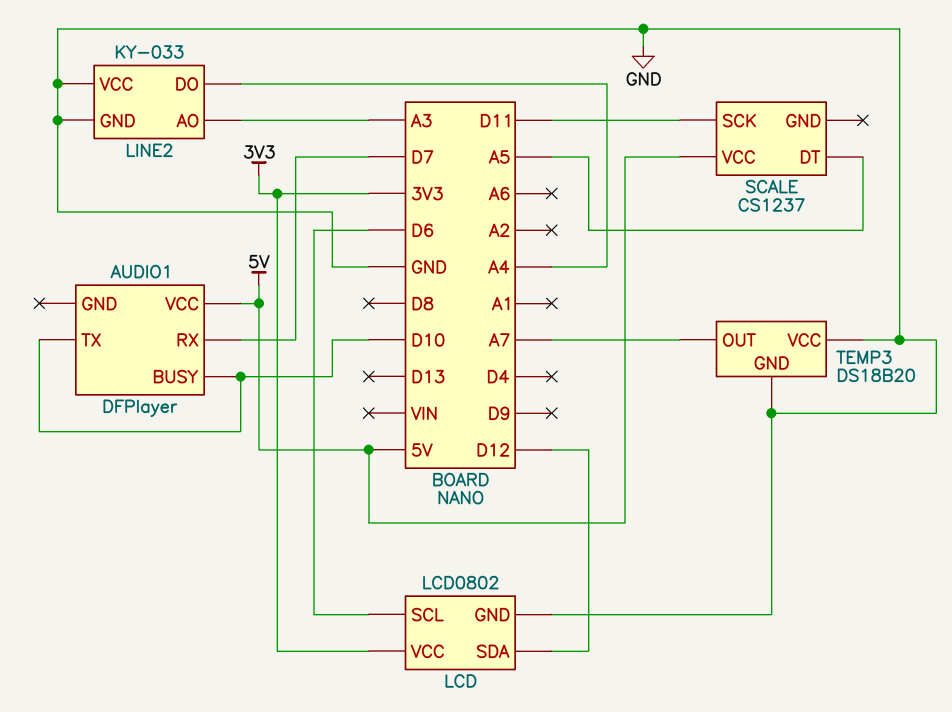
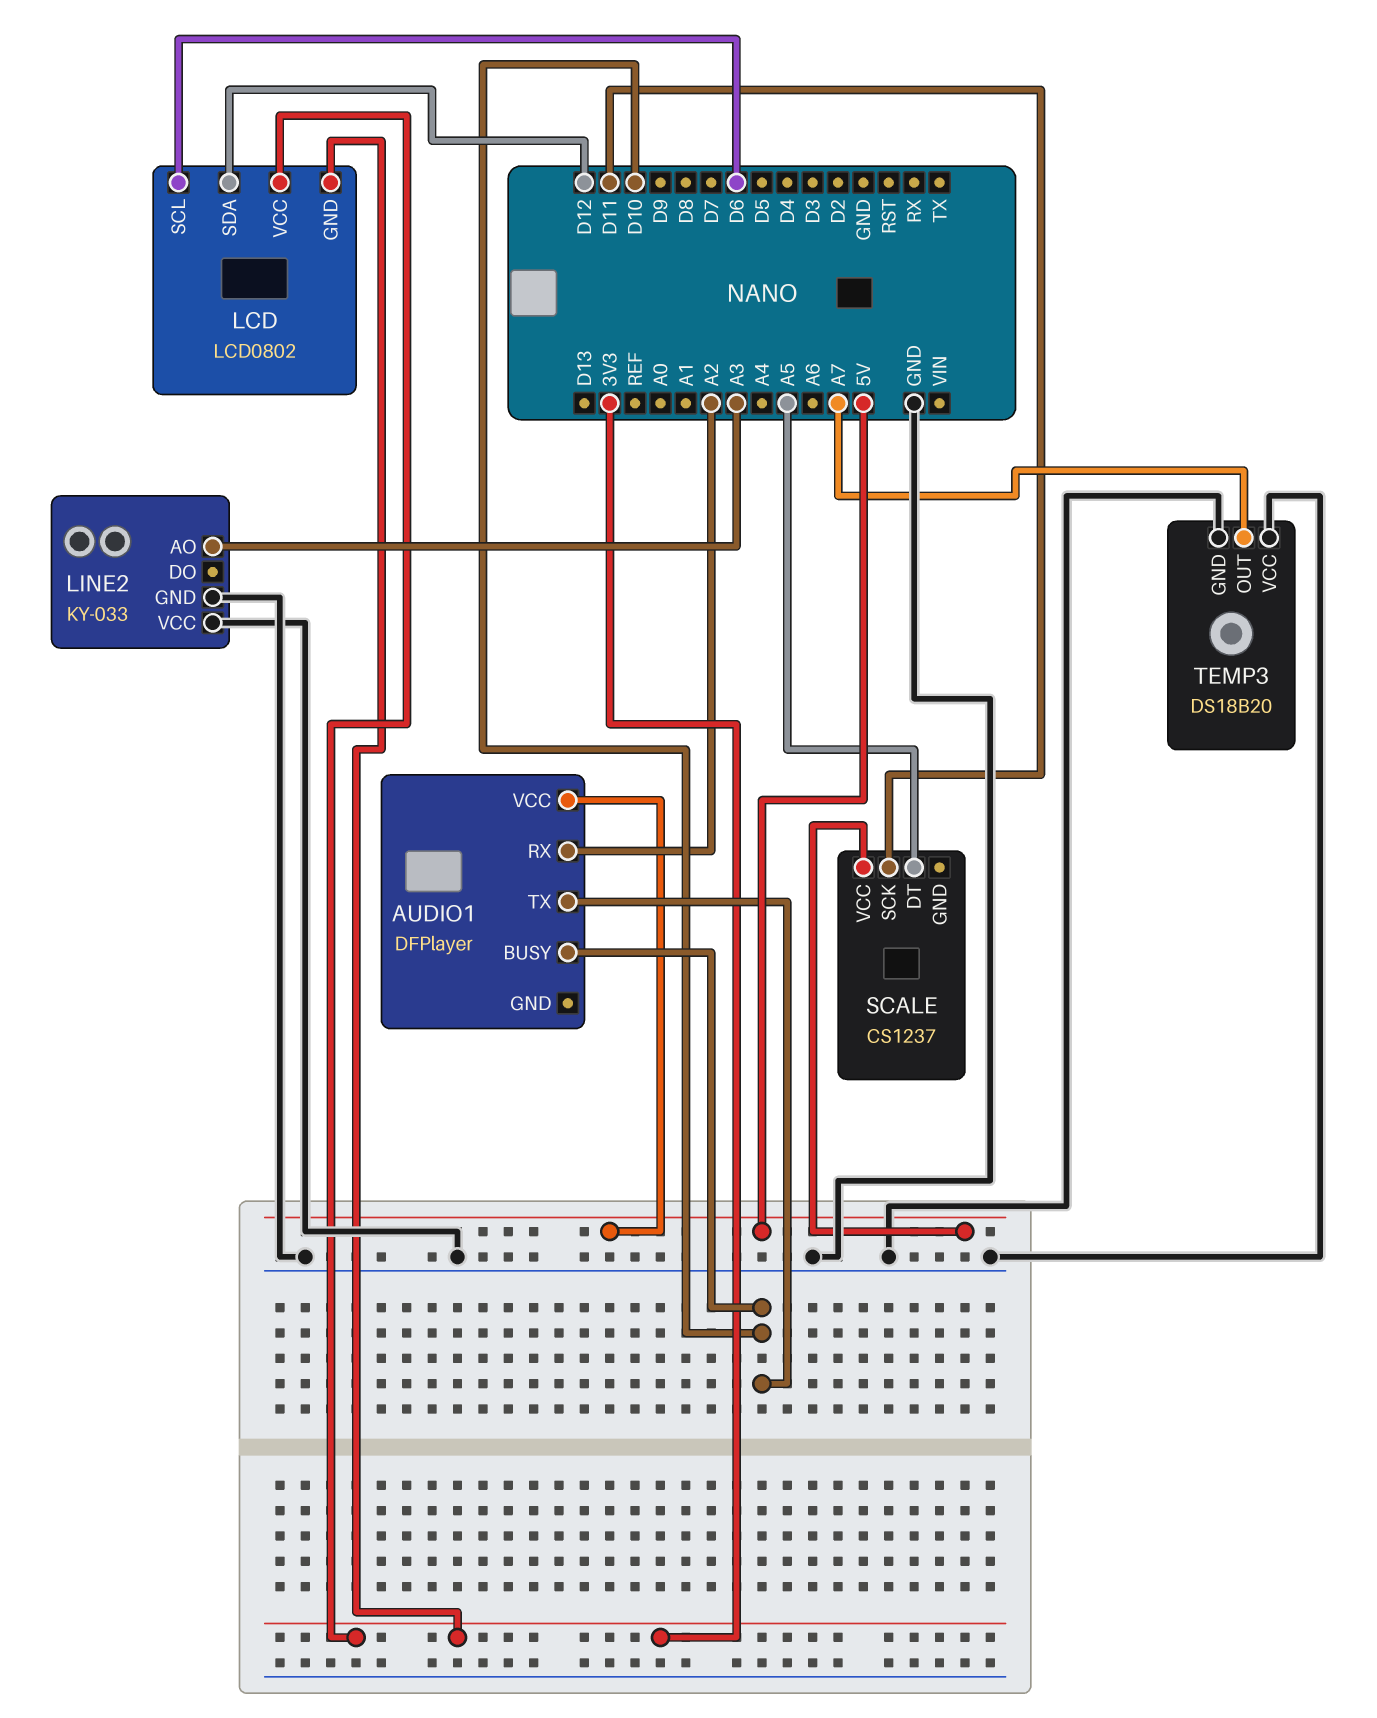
AUDIO1 pin RX: D7 -> A2
LCD pin GND: GND -> 3V3
LINE2 pin DO: A4 -> none

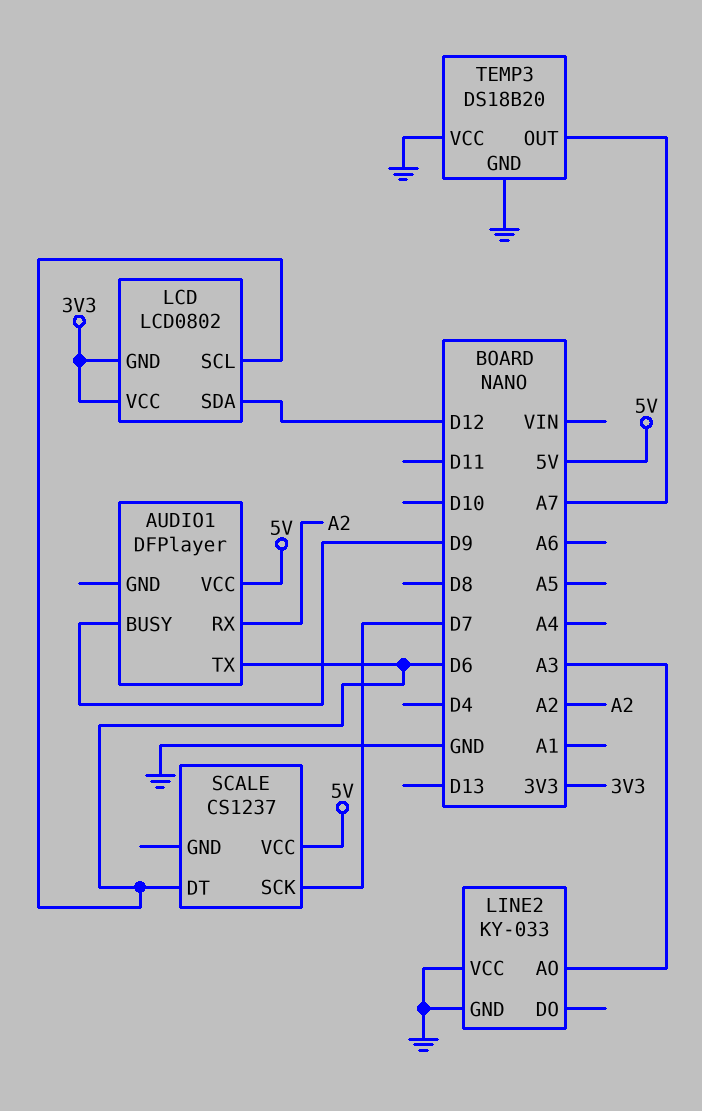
AUDIO1 pin BUSY: D10 -> D9
AUDIO1 pin TX: D10 -> D6
SCALE pin DT: A5 -> D6
SCALE pin SCK: D11 -> D7

